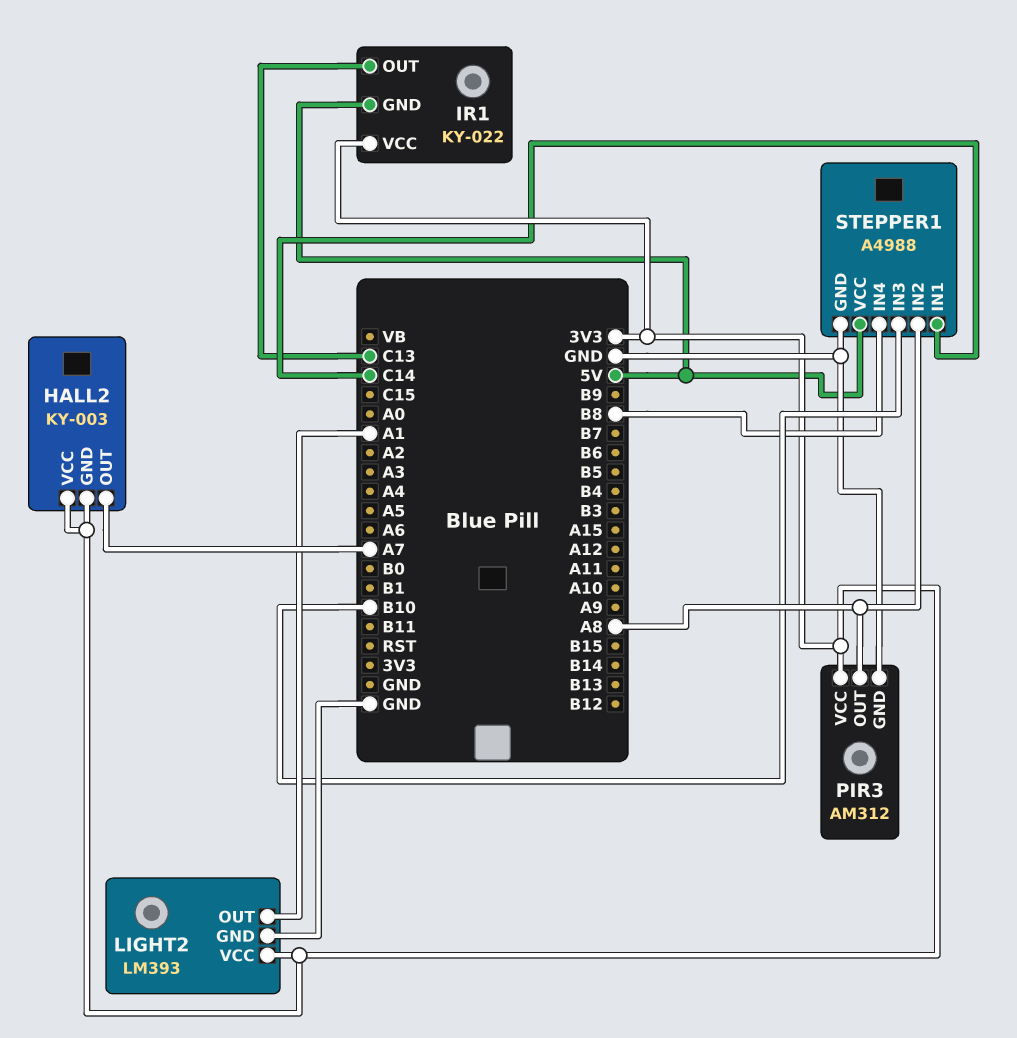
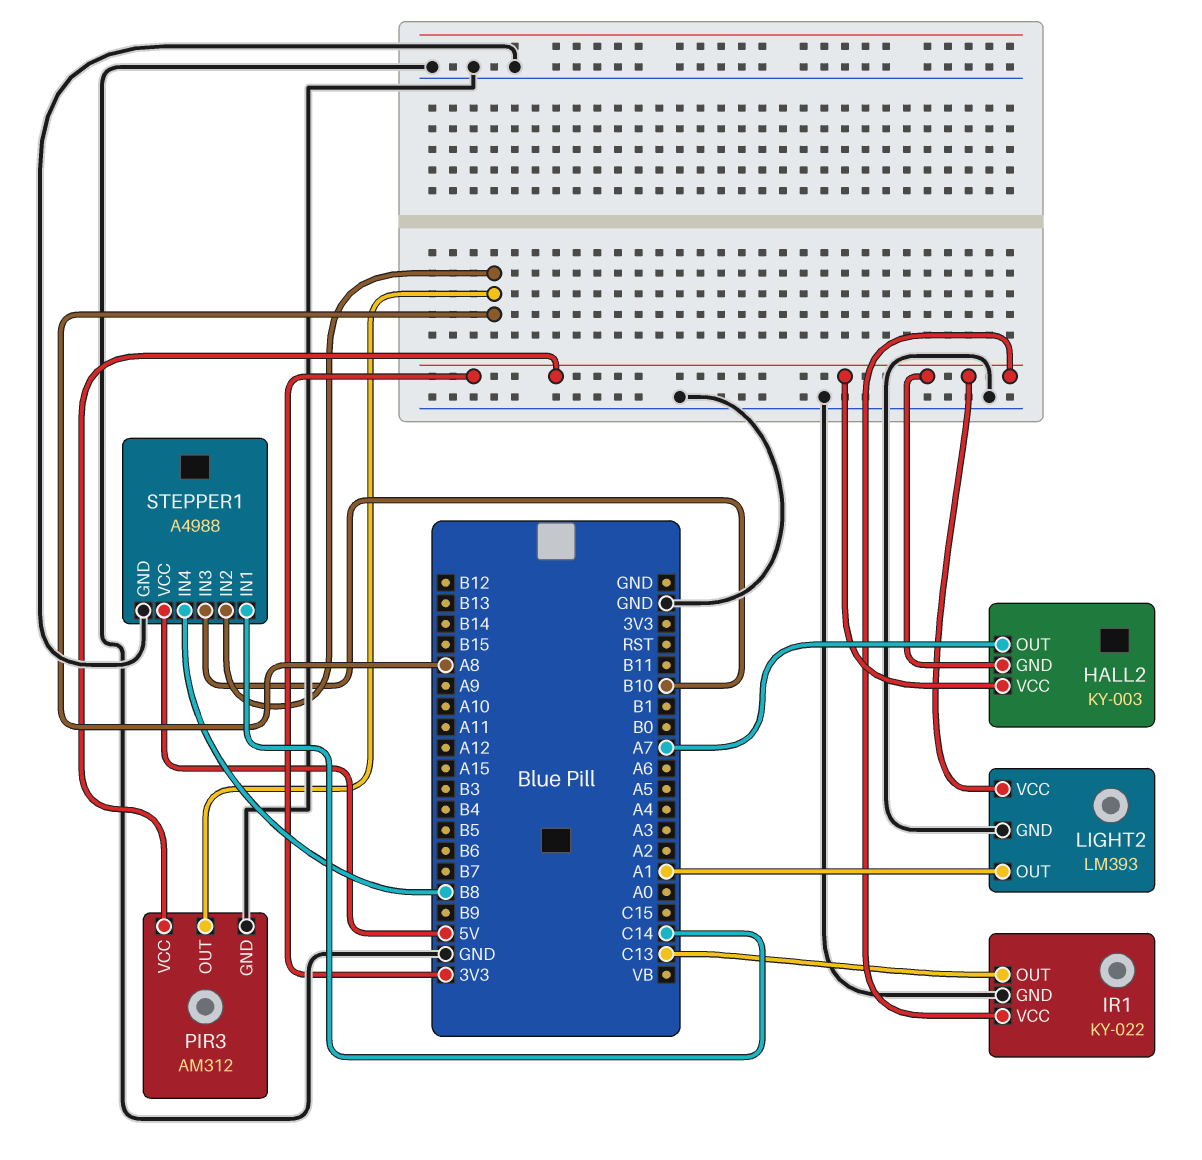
IR1 pin GND: 5V -> GND

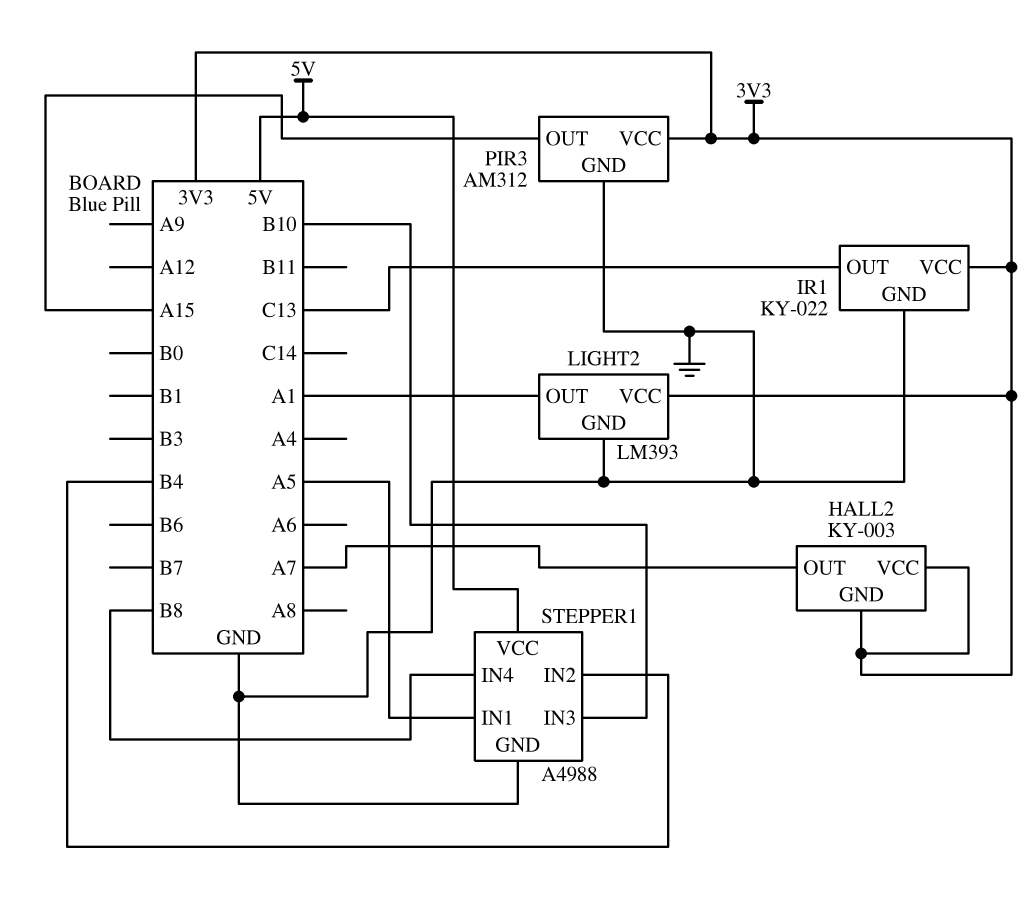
PIR3 pin OUT: A8 -> A15
STEPPER1 pin IN1: C14 -> A5
STEPPER1 pin IN2: A8 -> B4

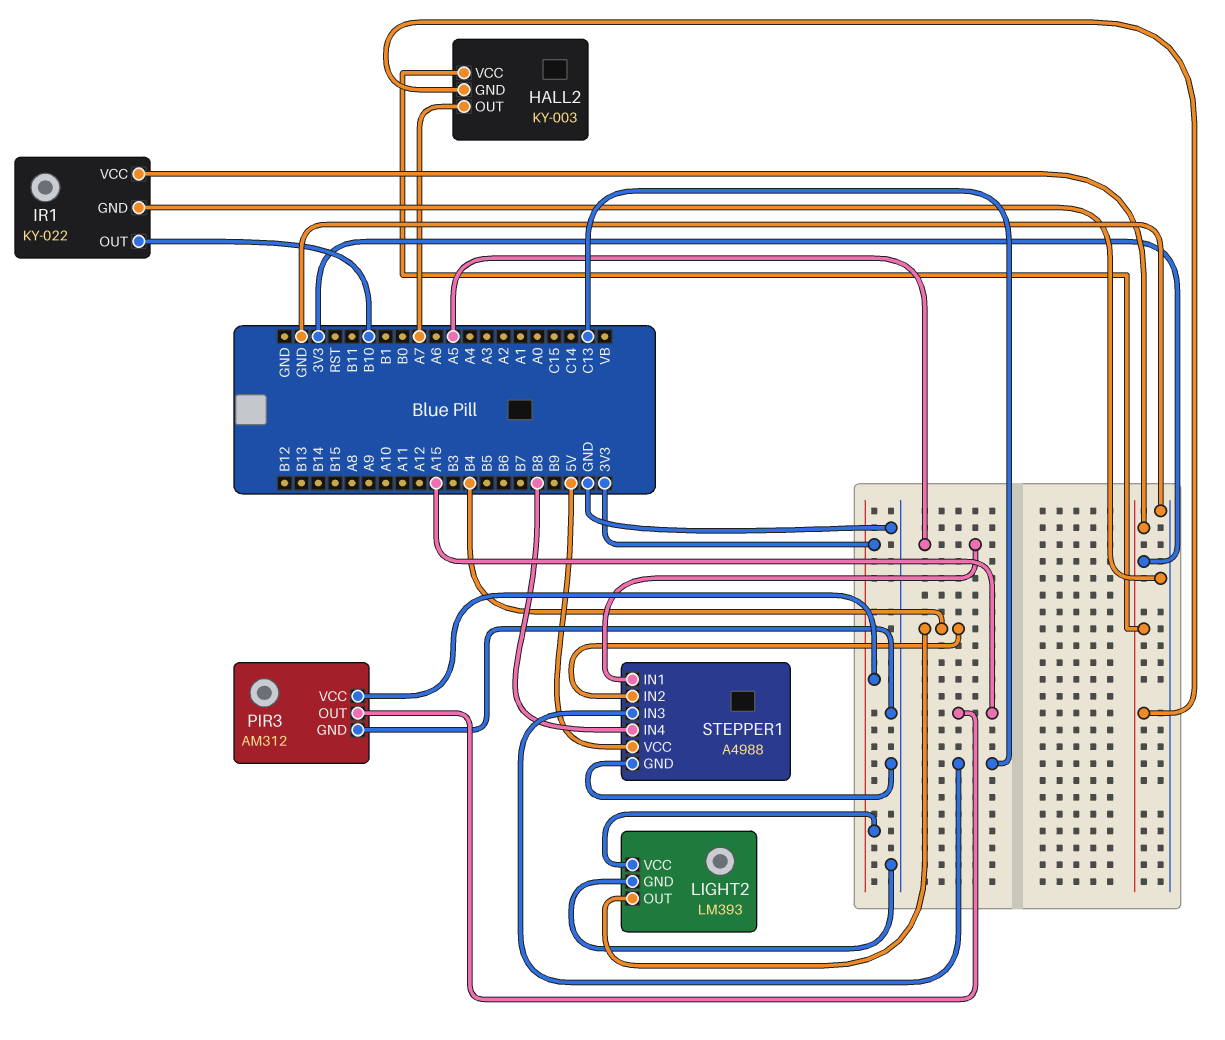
IR1 pin OUT: C13 -> B10
LIGHT2 pin OUT: A1 -> B4
STEPPER1 pin IN3: B10 -> C13

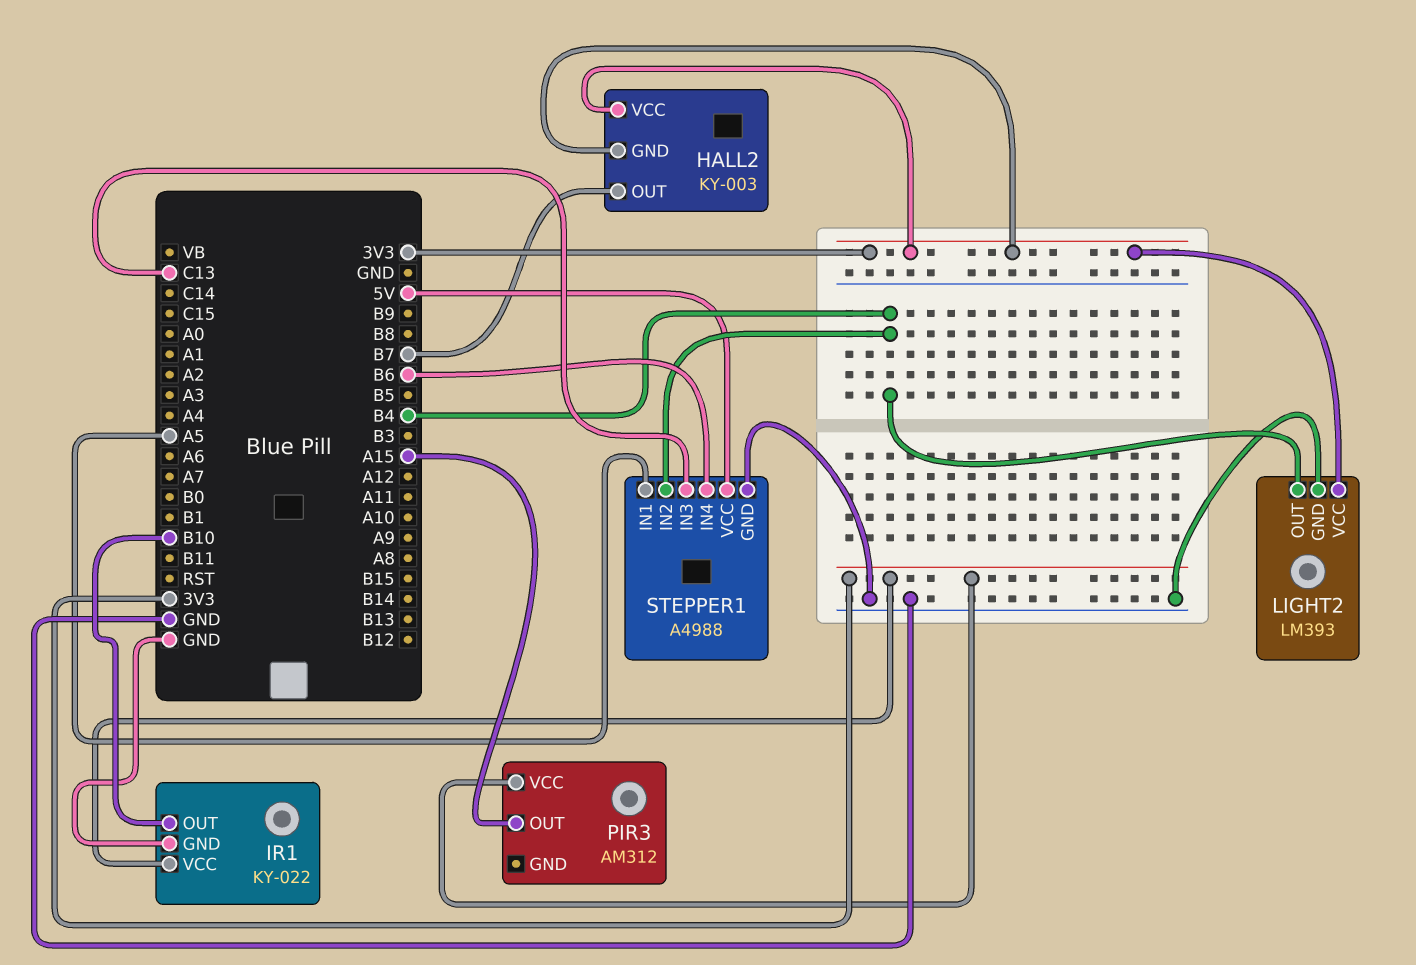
HALL2 pin OUT: A7 -> B7
PIR3 pin GND: GND -> none
STEPPER1 pin IN4: B8 -> B6

